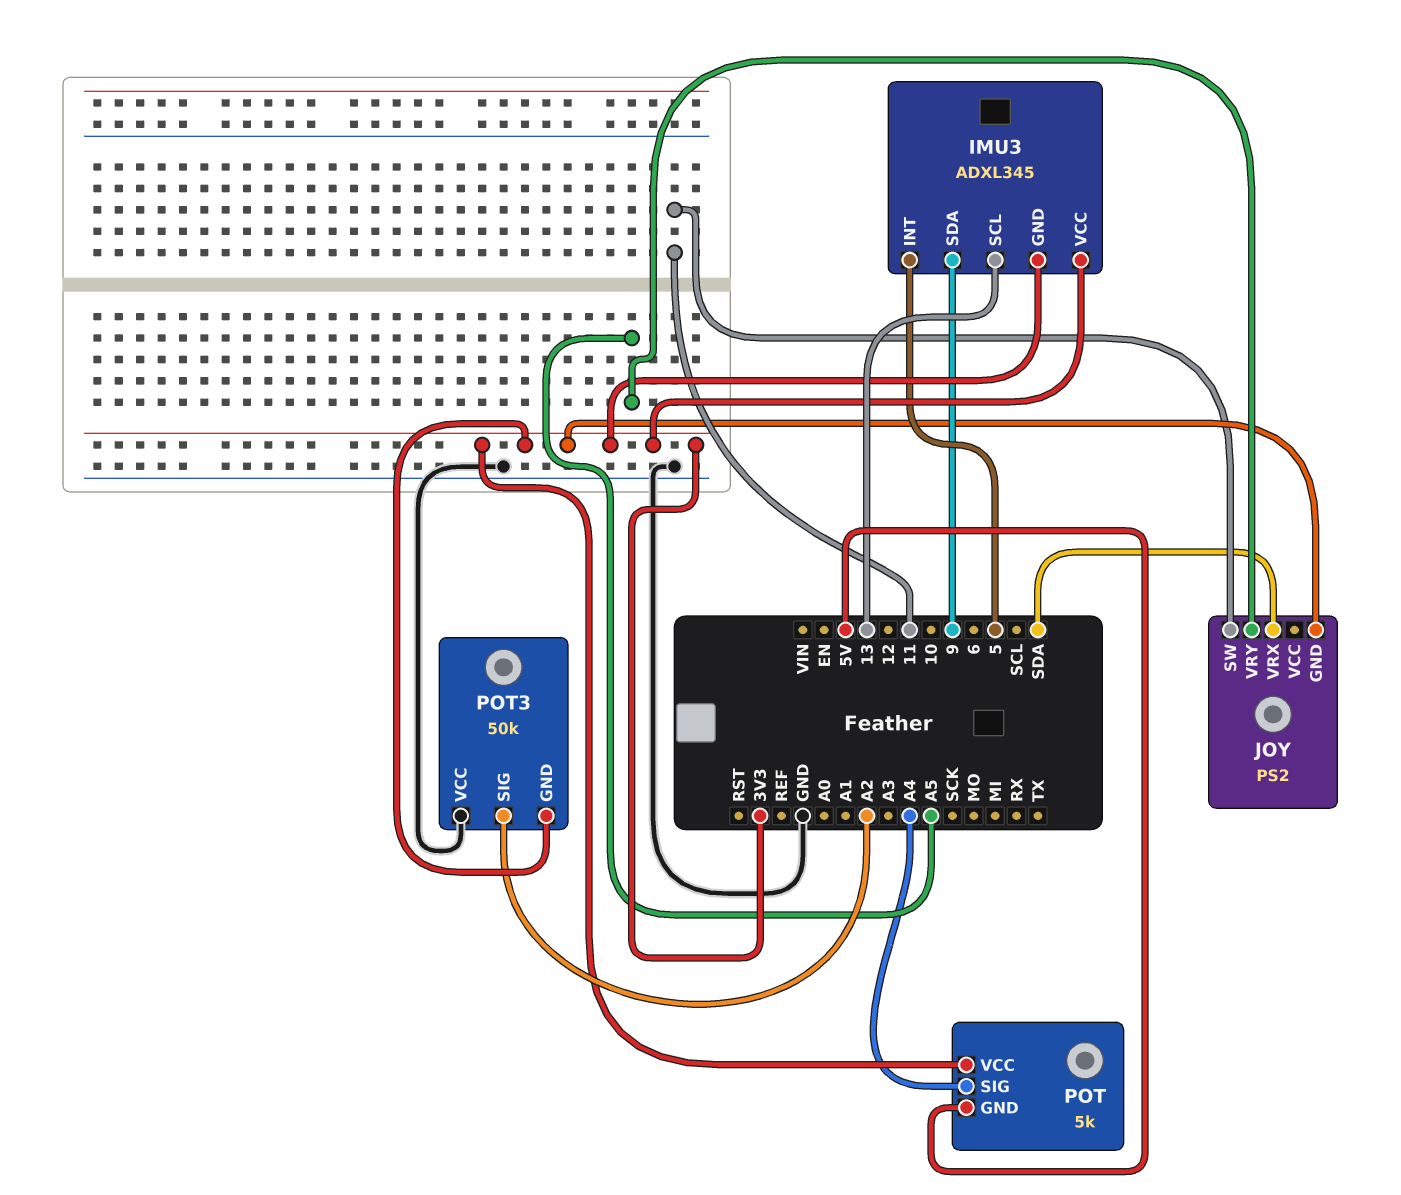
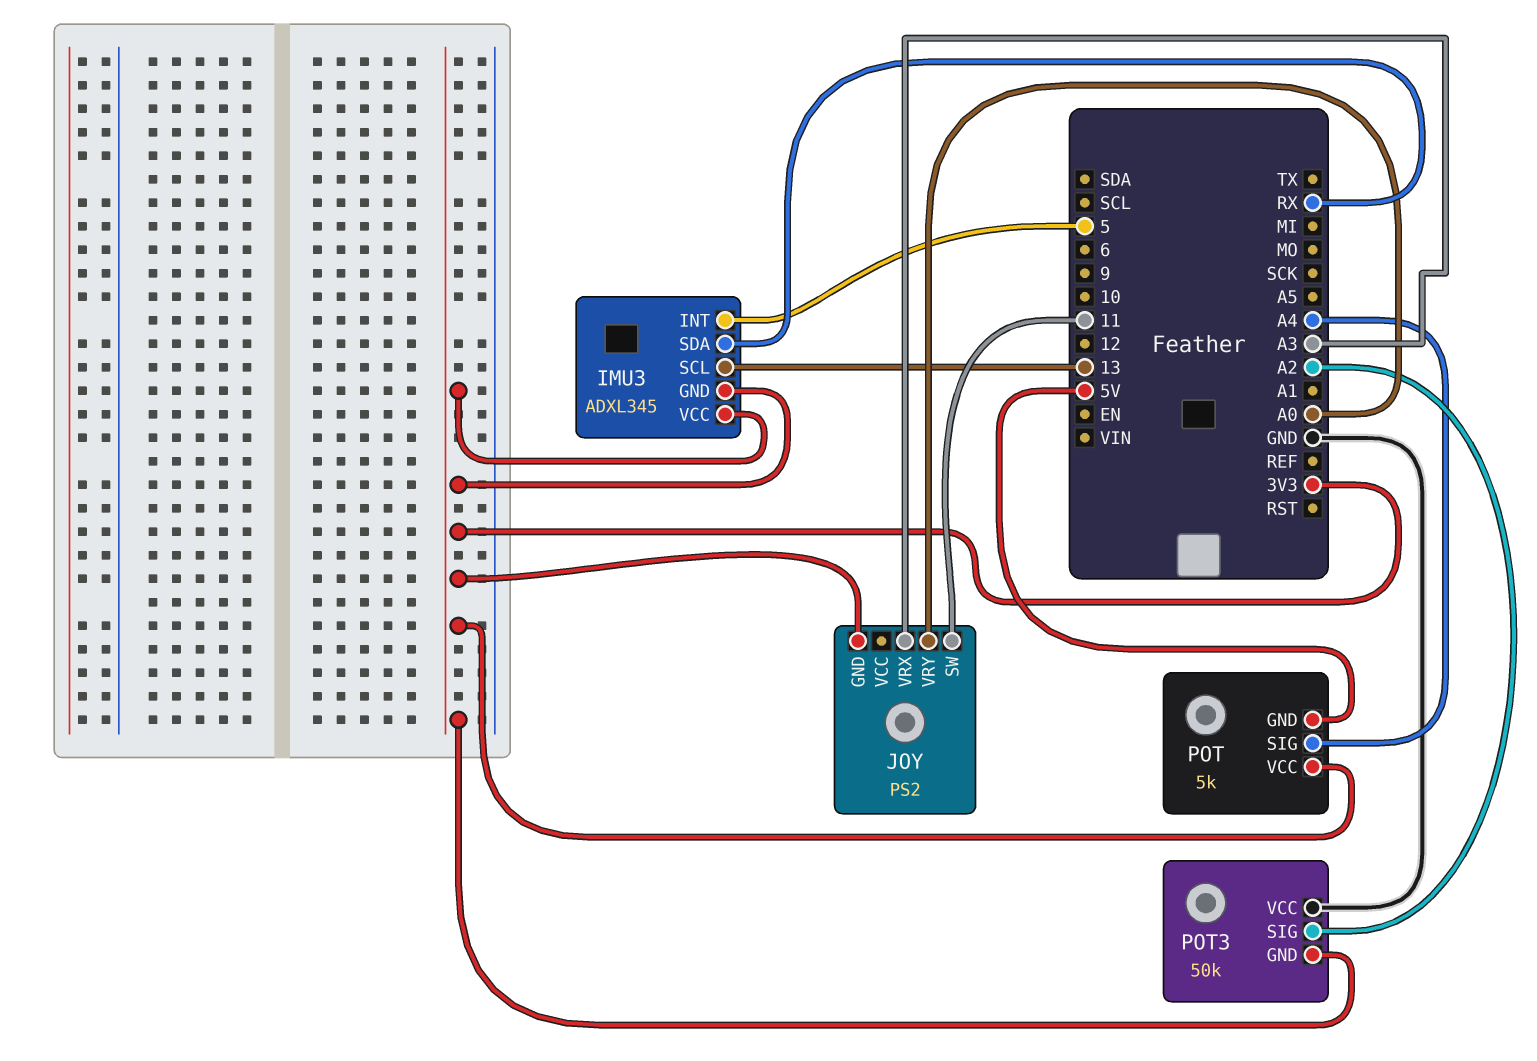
IMU3 pin SDA: 9 -> RX
JOY pin VRX: SDA -> A3
JOY pin VRY: A5 -> A0

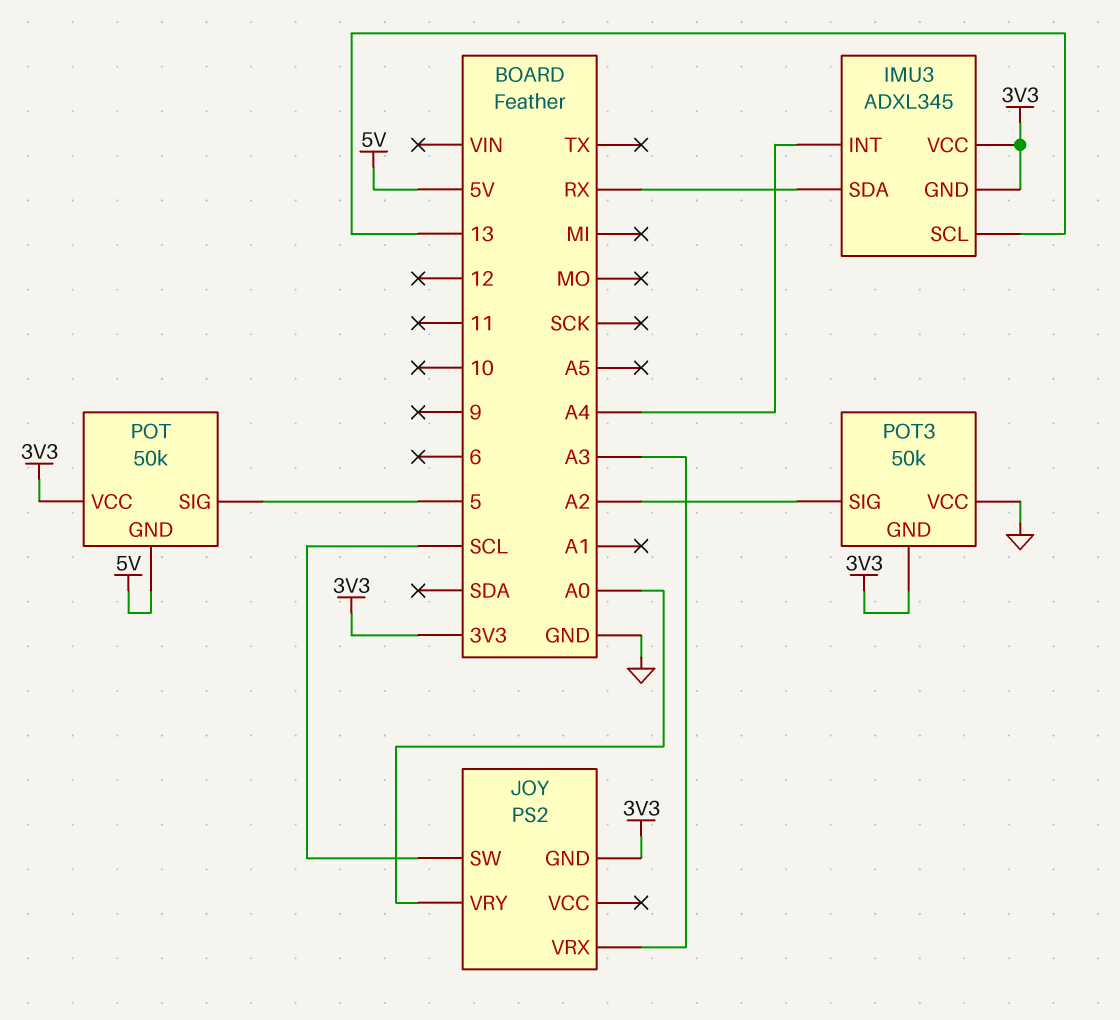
IMU3 pin INT: 5 -> A4
JOY pin SW: 11 -> SCL
POT: 5k -> 50k
POT pin SIG: A4 -> 5

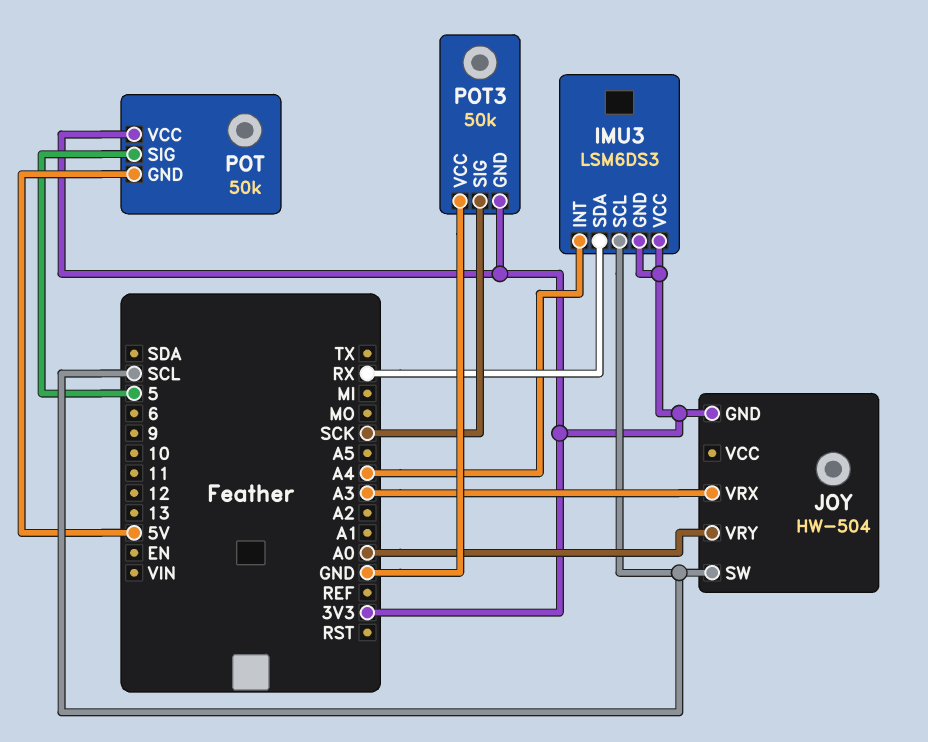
IMU3: ADXL345 -> LSM6DS3
IMU3 pin SCL: 13 -> SCL
JOY: PS2 -> HW-504
POT3 pin SIG: A2 -> SCK

